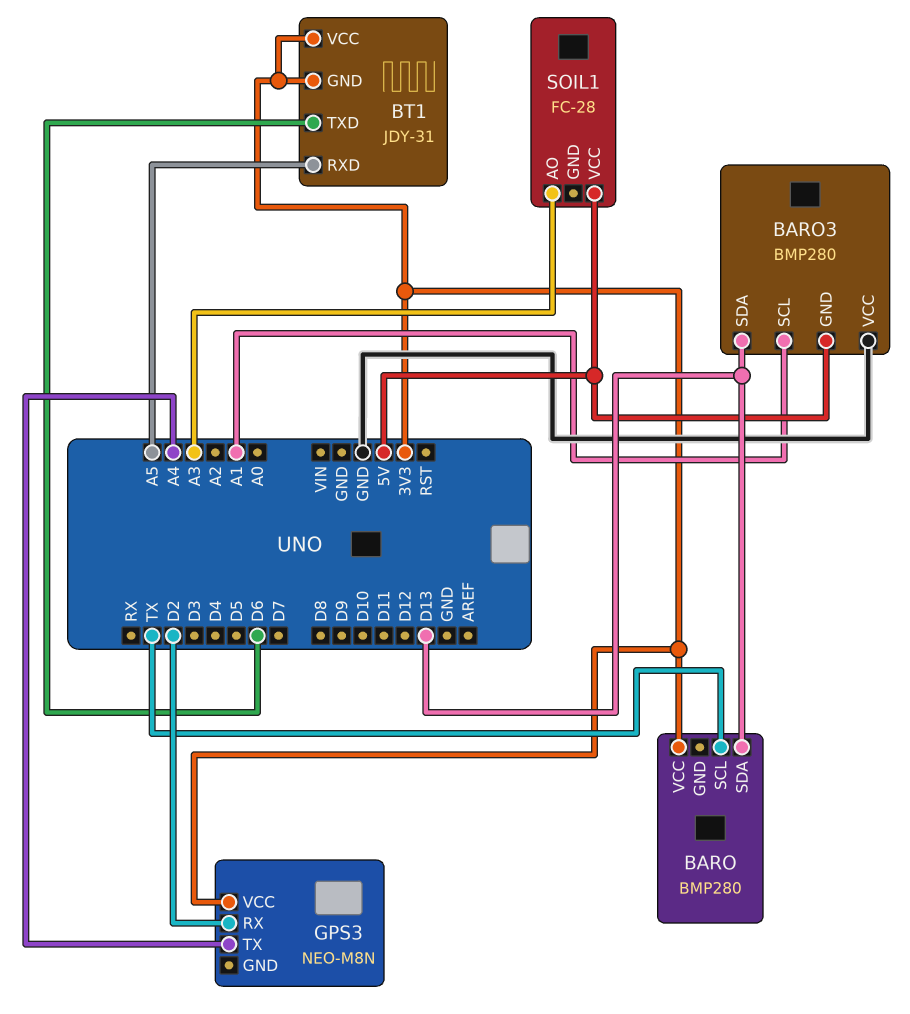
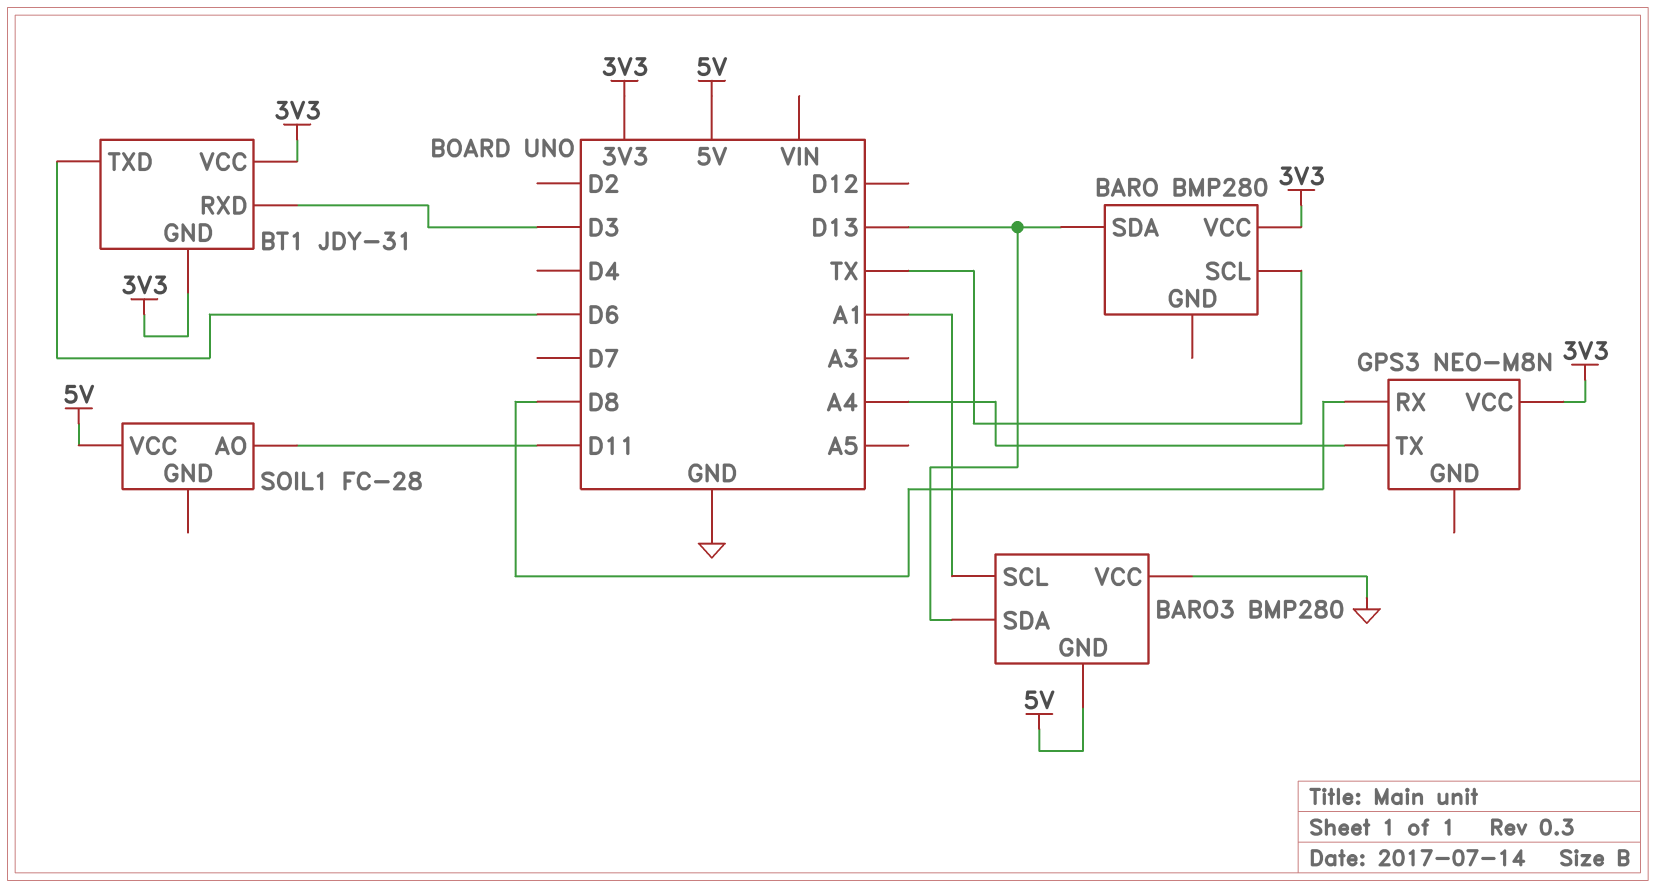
BT1 pin RXD: A5 -> D3
GPS3 pin RX: D2 -> D8
SOIL1 pin AO: A3 -> D11

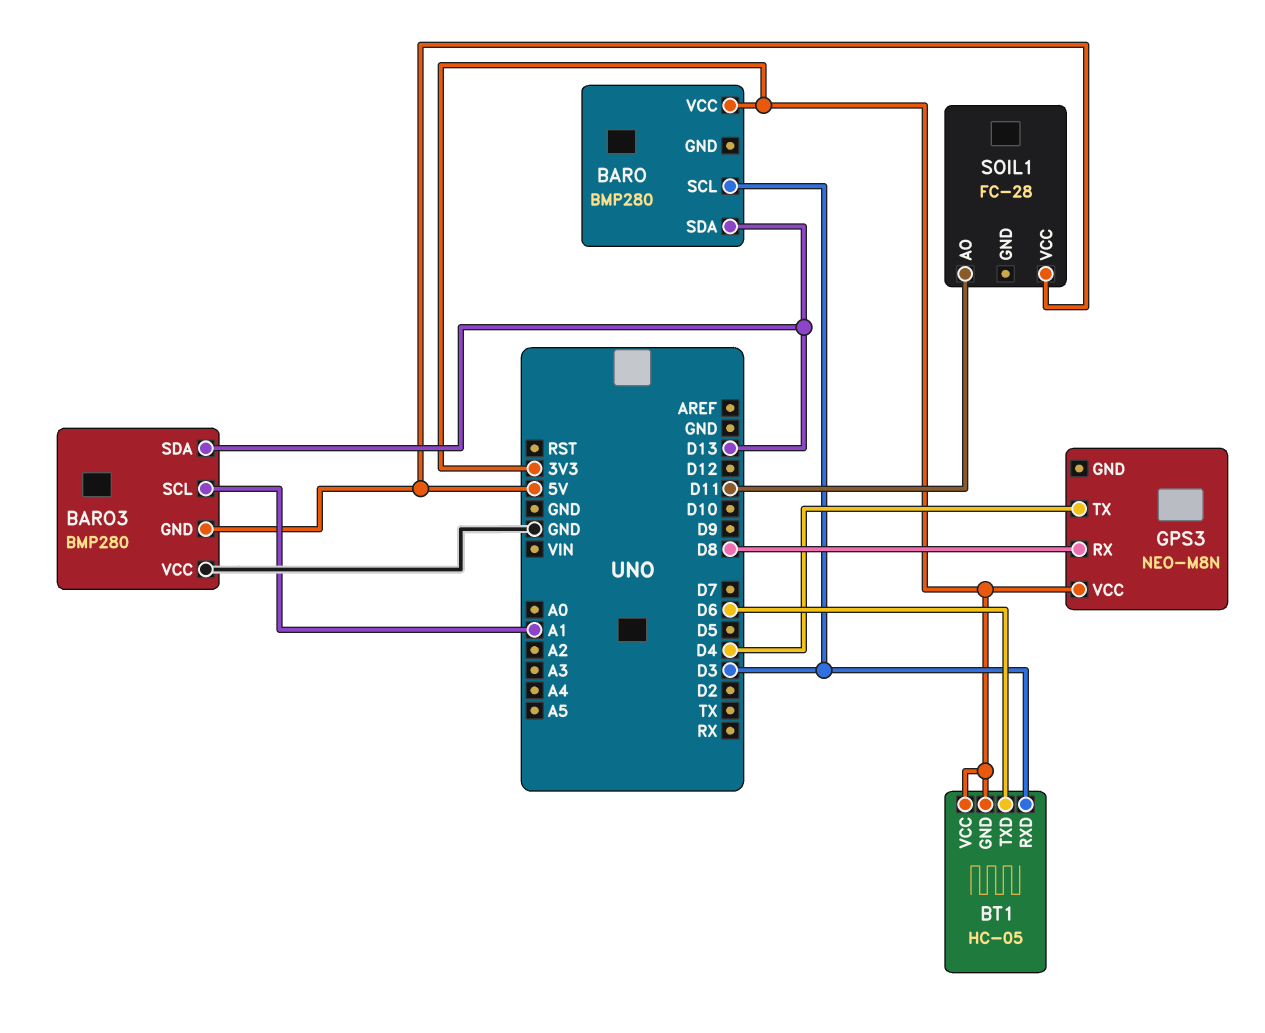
BARO pin SCL: TX -> D3
BT1: JDY-31 -> HC-05
GPS3 pin TX: A4 -> D4

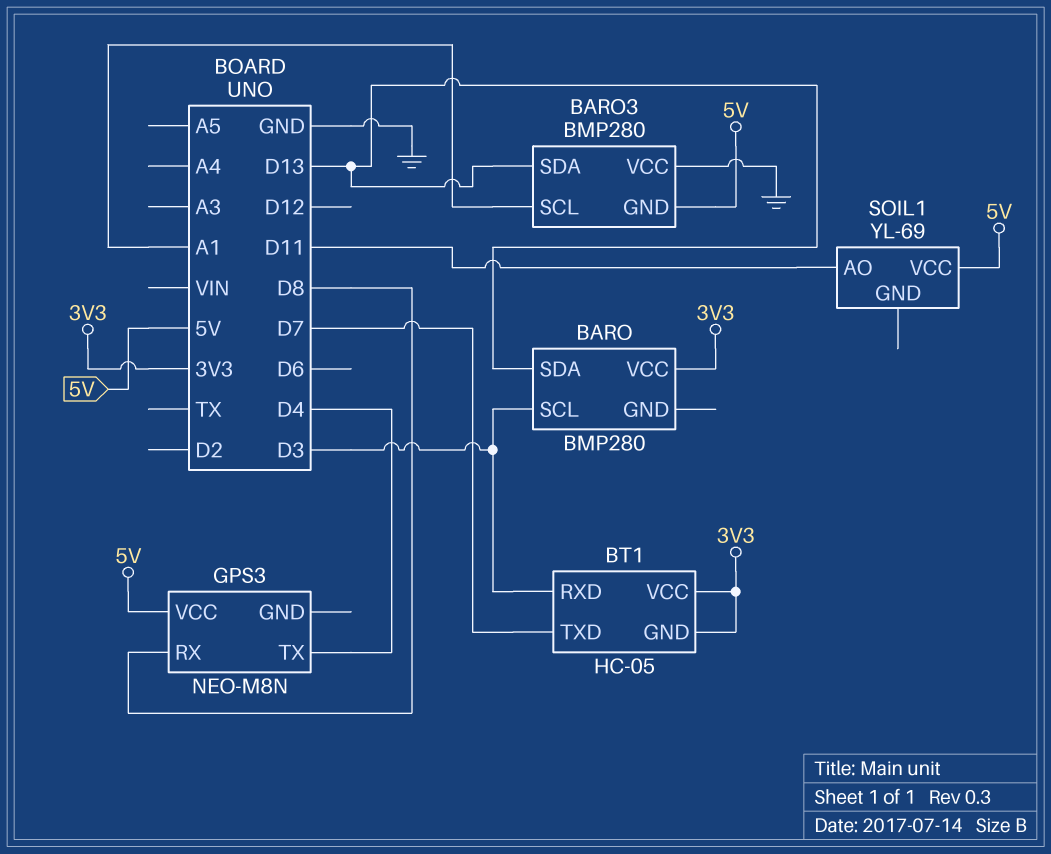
BT1 pin TXD: D6 -> D7
GPS3 pin VCC: 3V3 -> 5V
SOIL1: FC-28 -> YL-69

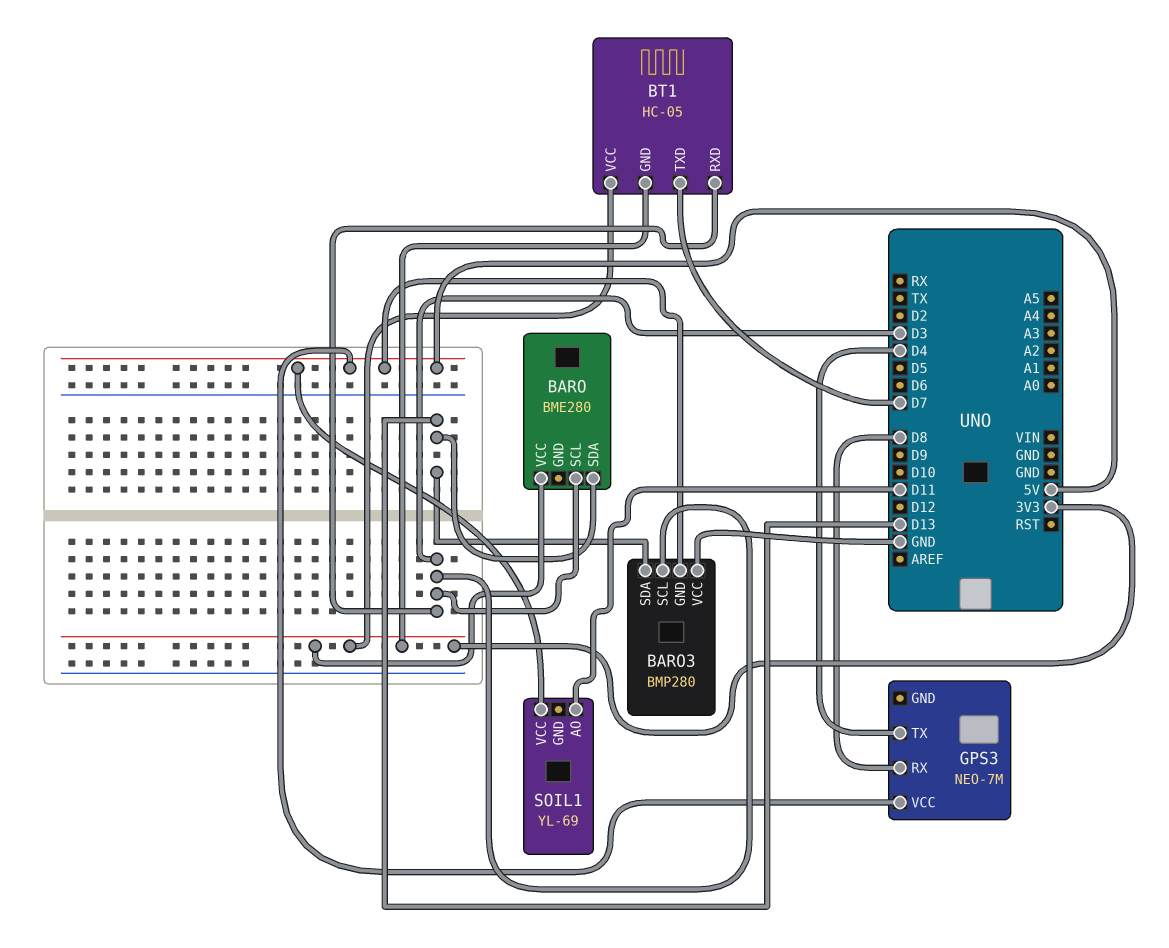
BARO: BMP280 -> BME280
BARO3 pin SCL: A1 -> D3
GPS3: NEO-M8N -> NEO-7M

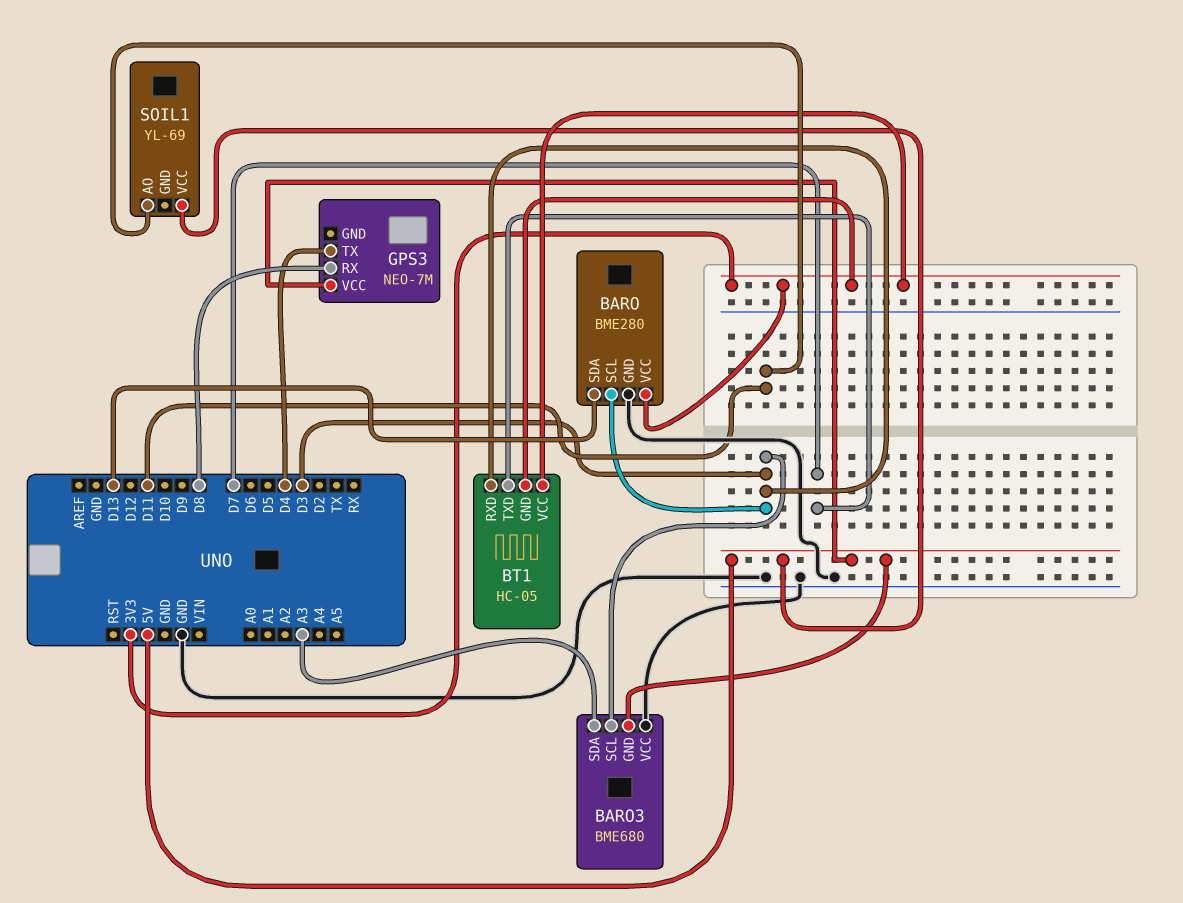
BARO pin GND: none -> GND
BARO3: BMP280 -> BME680
BARO3 pin SDA: D13 -> A3

